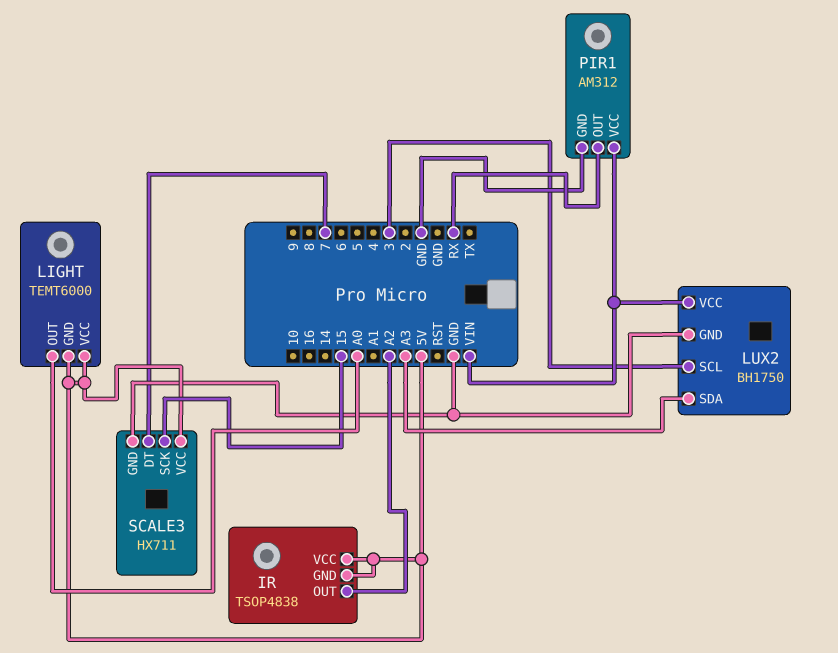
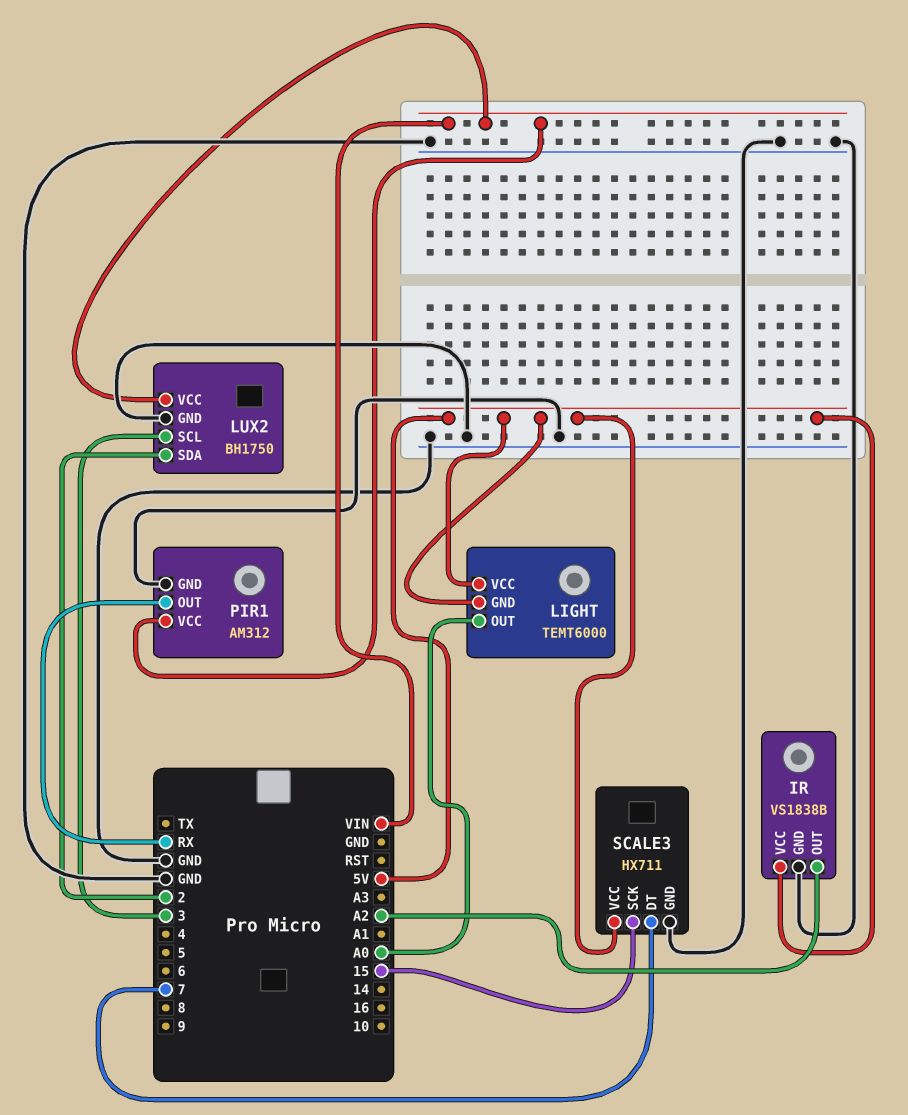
IR: TSOP4838 -> VS1838B
IR pin GND: 5V -> GND
LUX2 pin SDA: A3 -> 2

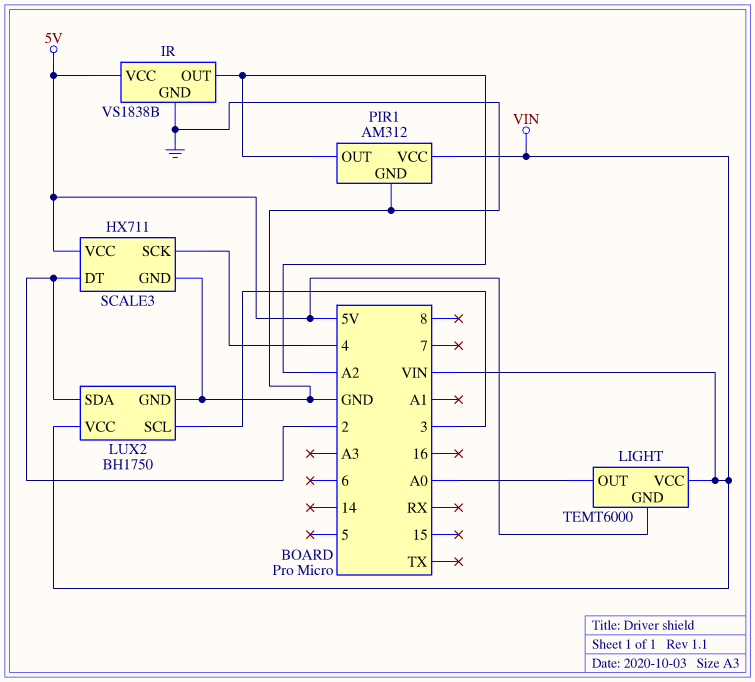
LIGHT pin VCC: 5V -> VIN
PIR1 pin OUT: RX -> A2
SCALE3 pin DT: 7 -> 2
SCALE3 pin SCK: 15 -> 4

